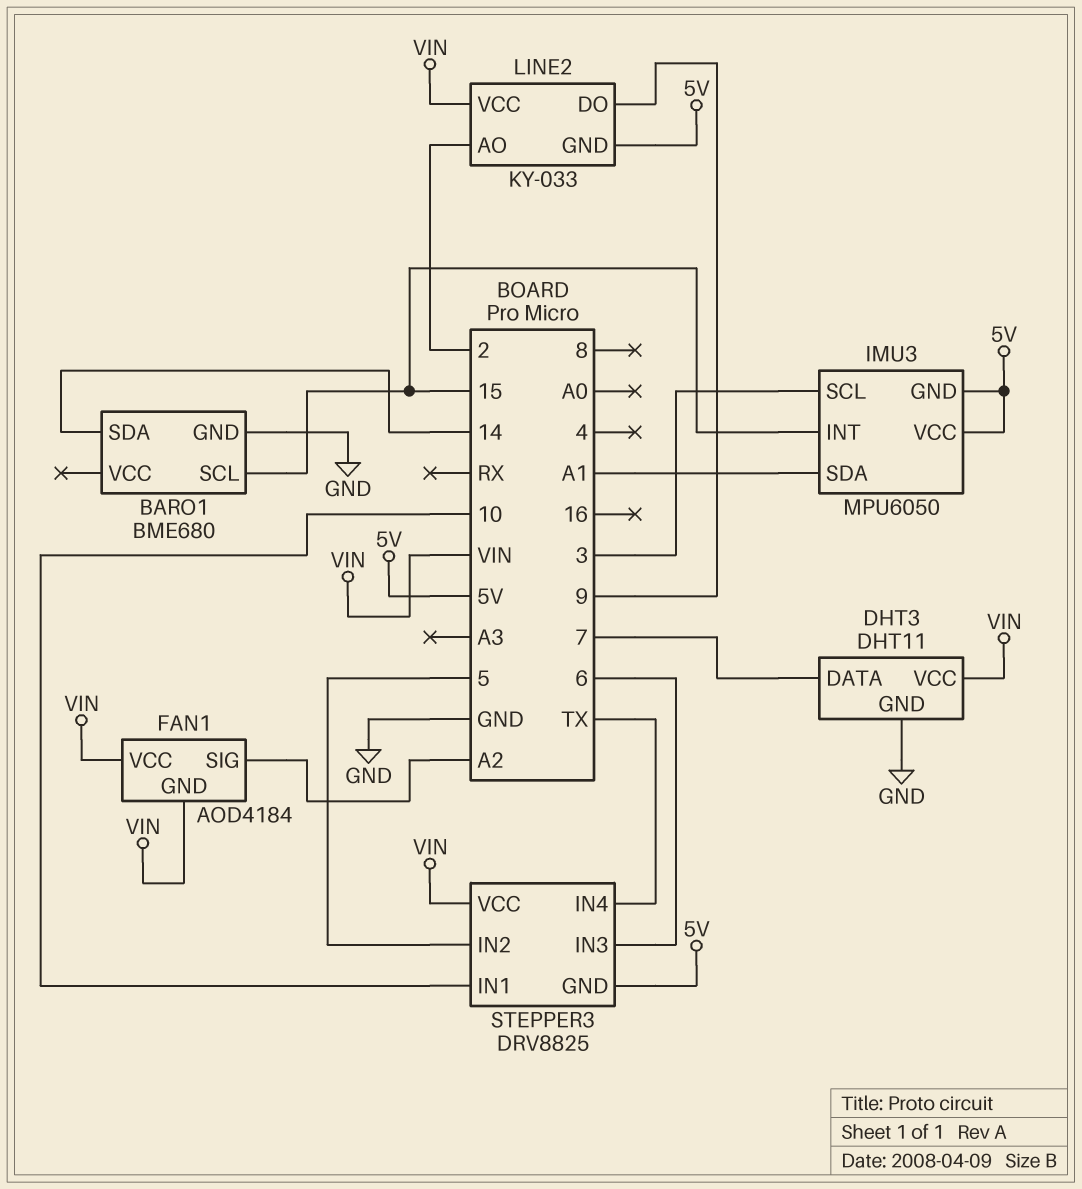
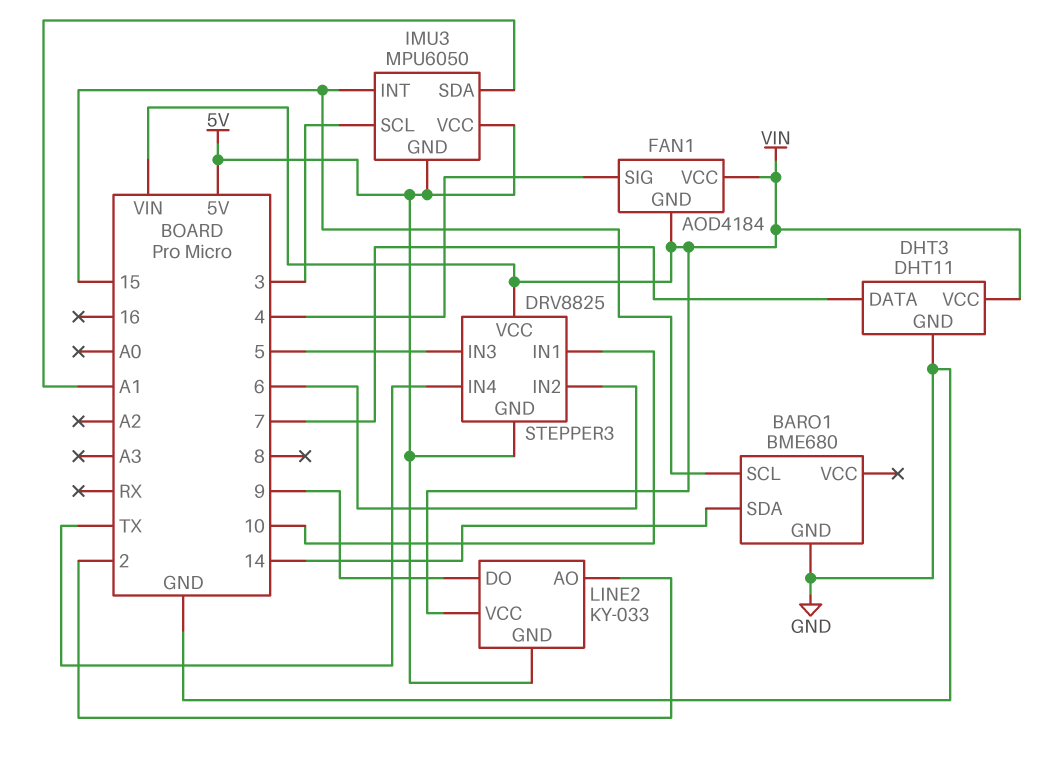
FAN1 pin SIG: A2 -> 4
STEPPER3 pin IN2: 5 -> 6
STEPPER3 pin IN3: 6 -> 5

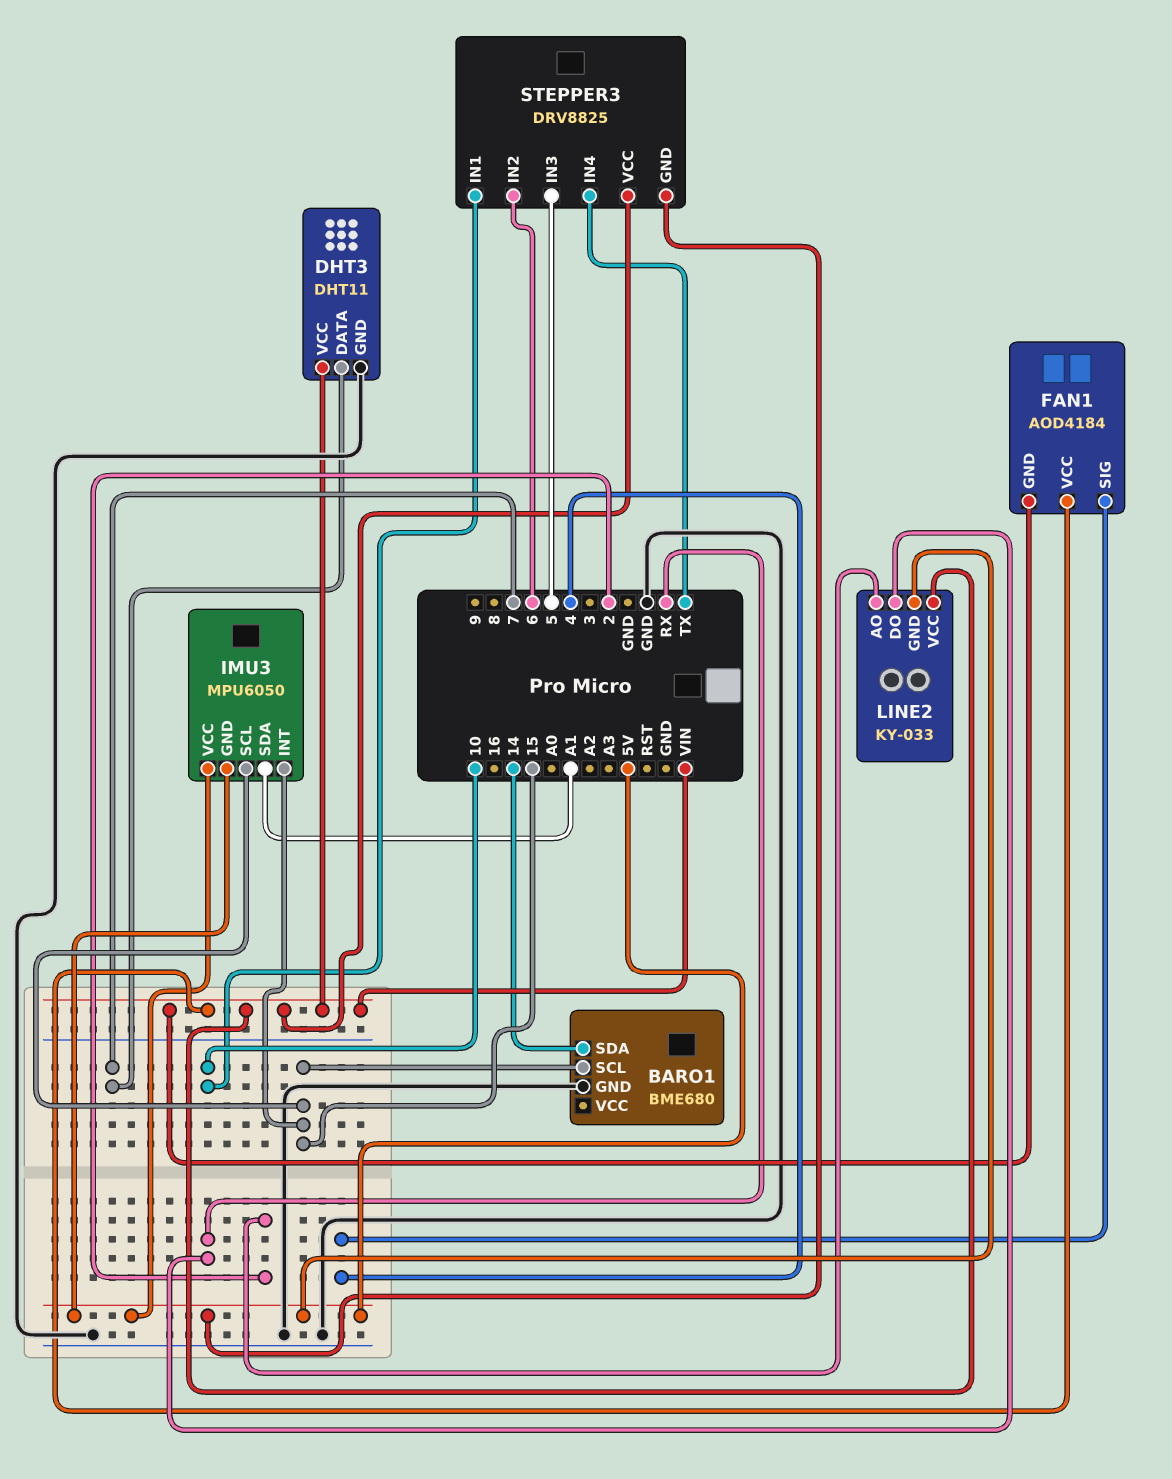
IMU3 pin SCL: 3 -> 15
LINE2 pin DO: 9 -> RX

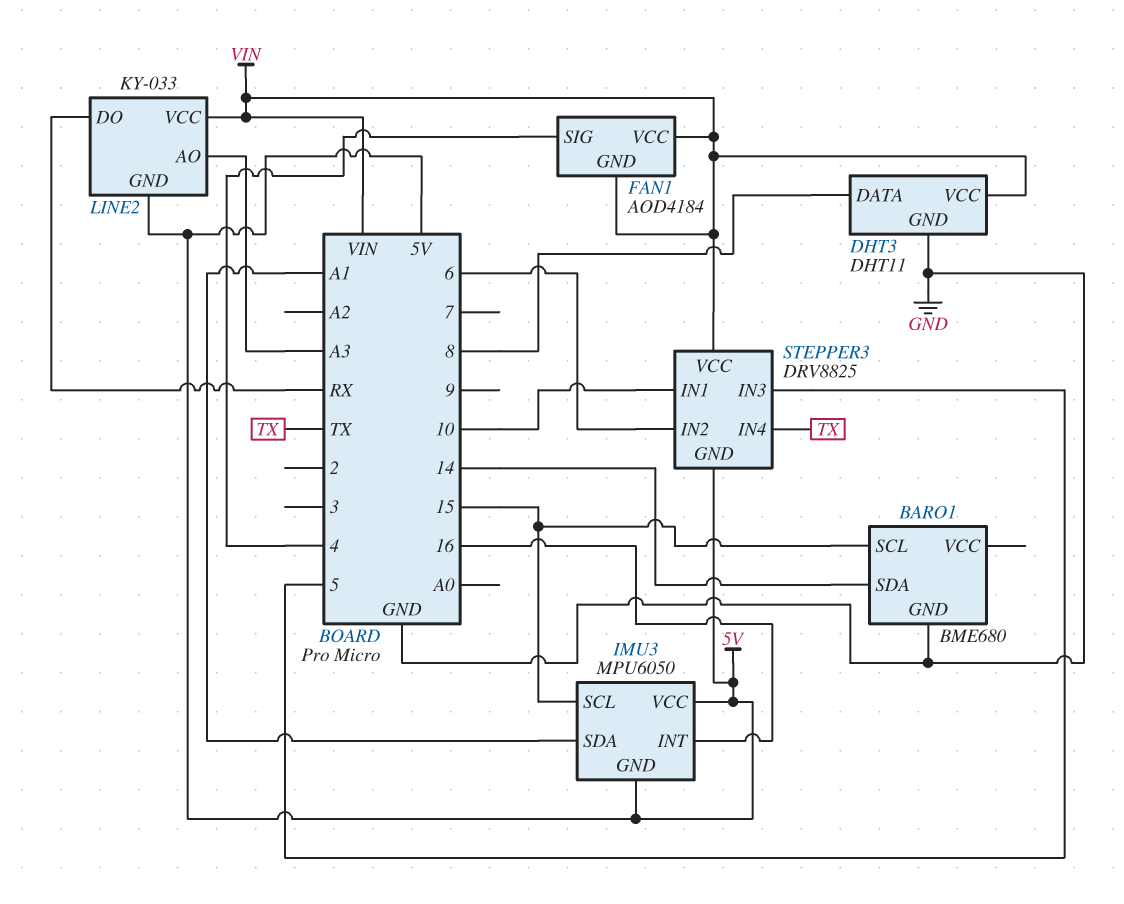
DHT3 pin DATA: 7 -> 8
IMU3 pin INT: 15 -> 16
LINE2 pin AO: 2 -> A3

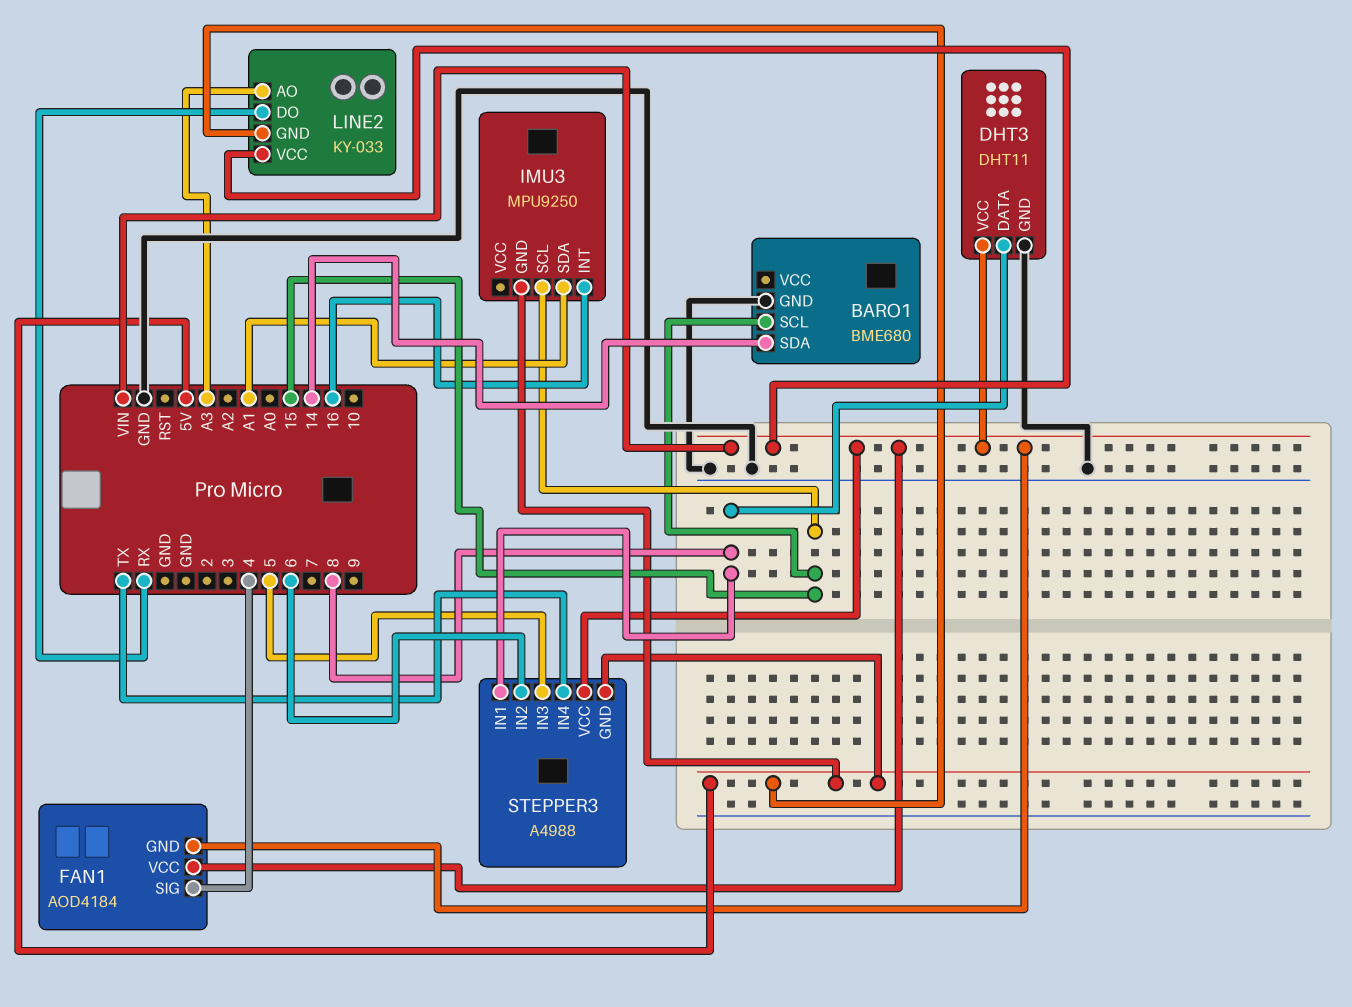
IMU3: MPU6050 -> MPU9250
IMU3 pin VCC: 5V -> none
STEPPER3: DRV8825 -> A4988
STEPPER3 pin IN1: 10 -> 8

